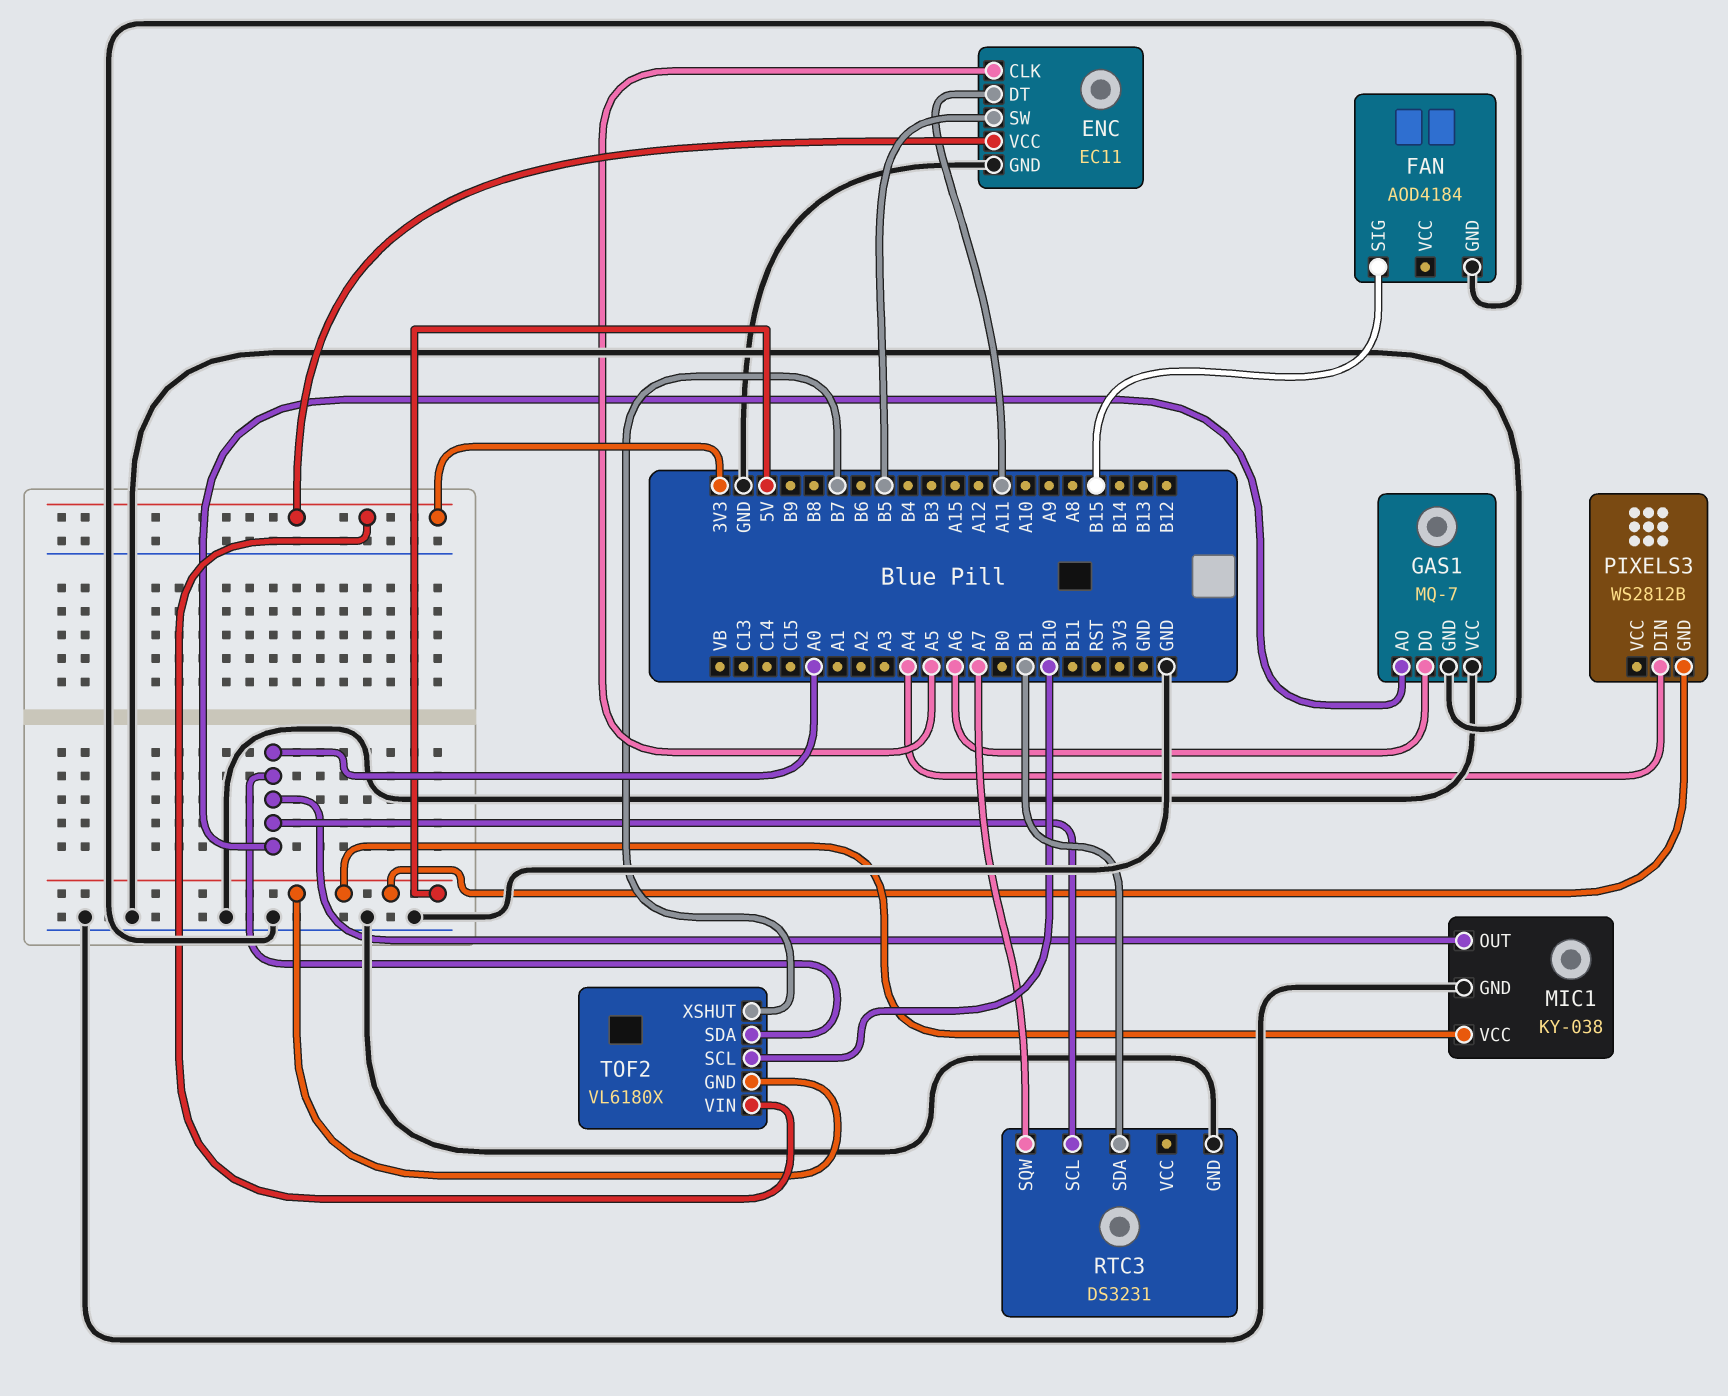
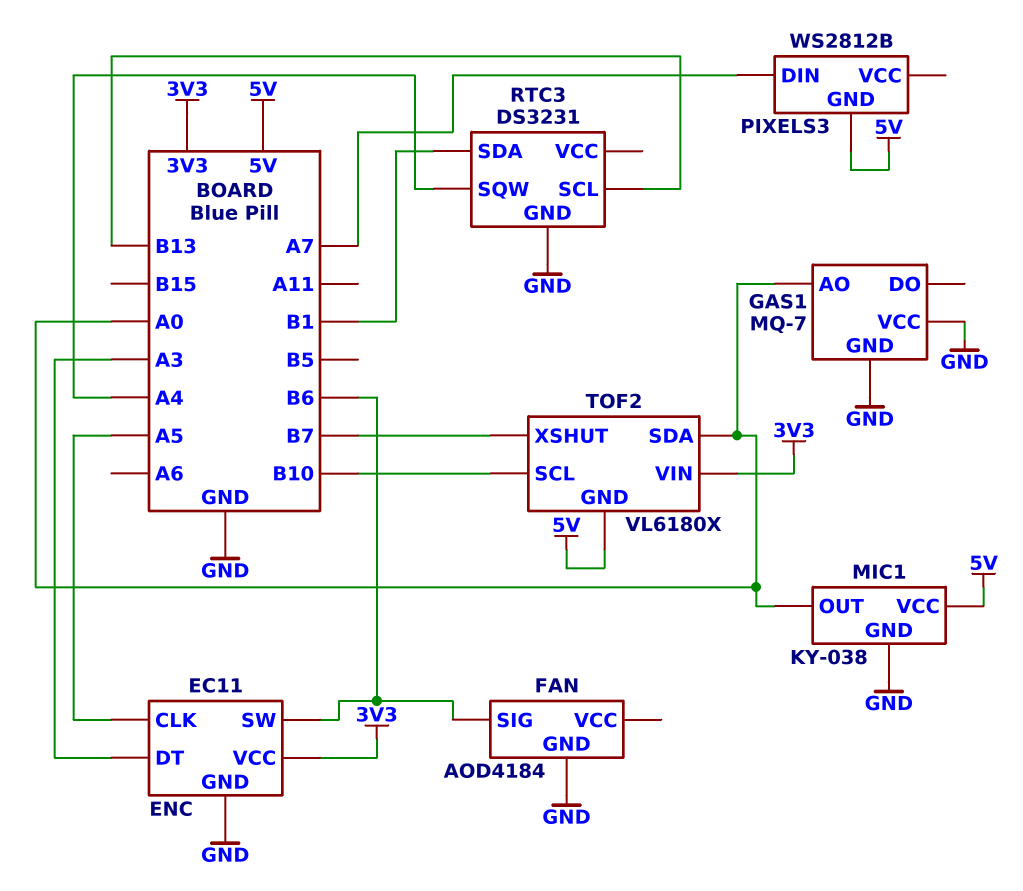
ENC pin DT: A11 -> A3
ENC pin SW: B5 -> B6
FAN pin SIG: B15 -> B6
GAS1 pin DO: A6 -> none
PIXELS3 pin DIN: A4 -> A7
RTC3 pin SCL: A0 -> B13
RTC3 pin SQW: A7 -> A4

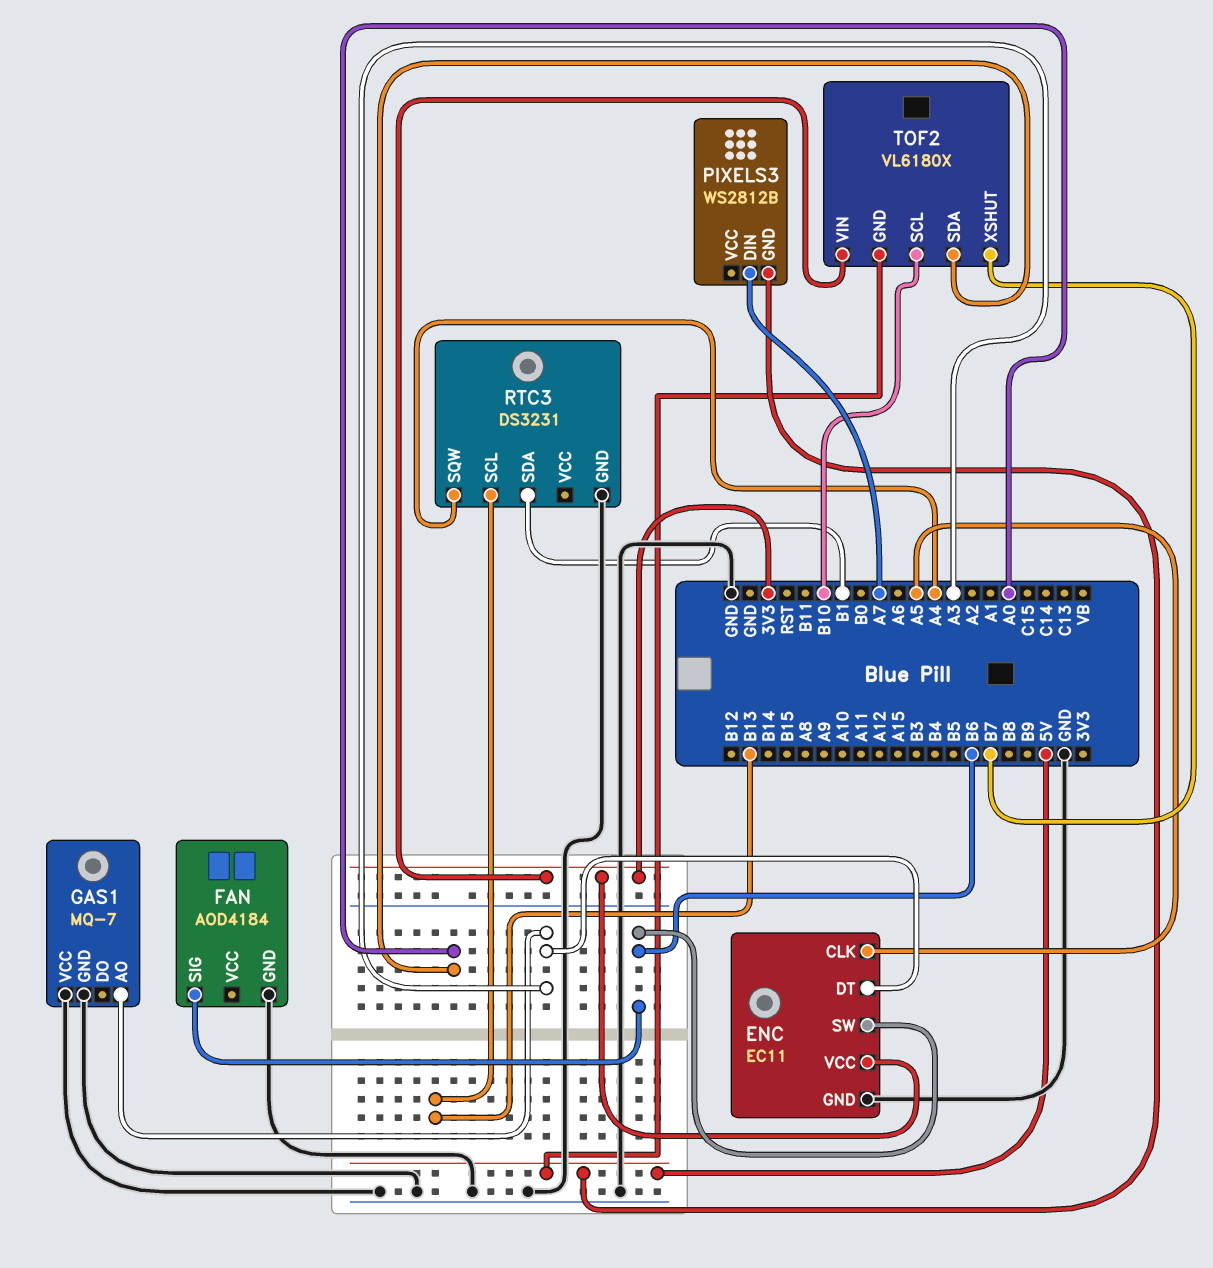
GAS1 pin AO: A0 -> A3
MIC1: KY-038 -> none
MIC1 pin GND: GND -> none
MIC1 pin OUT: A0 -> none
MIC1 pin VCC: 5V -> none

